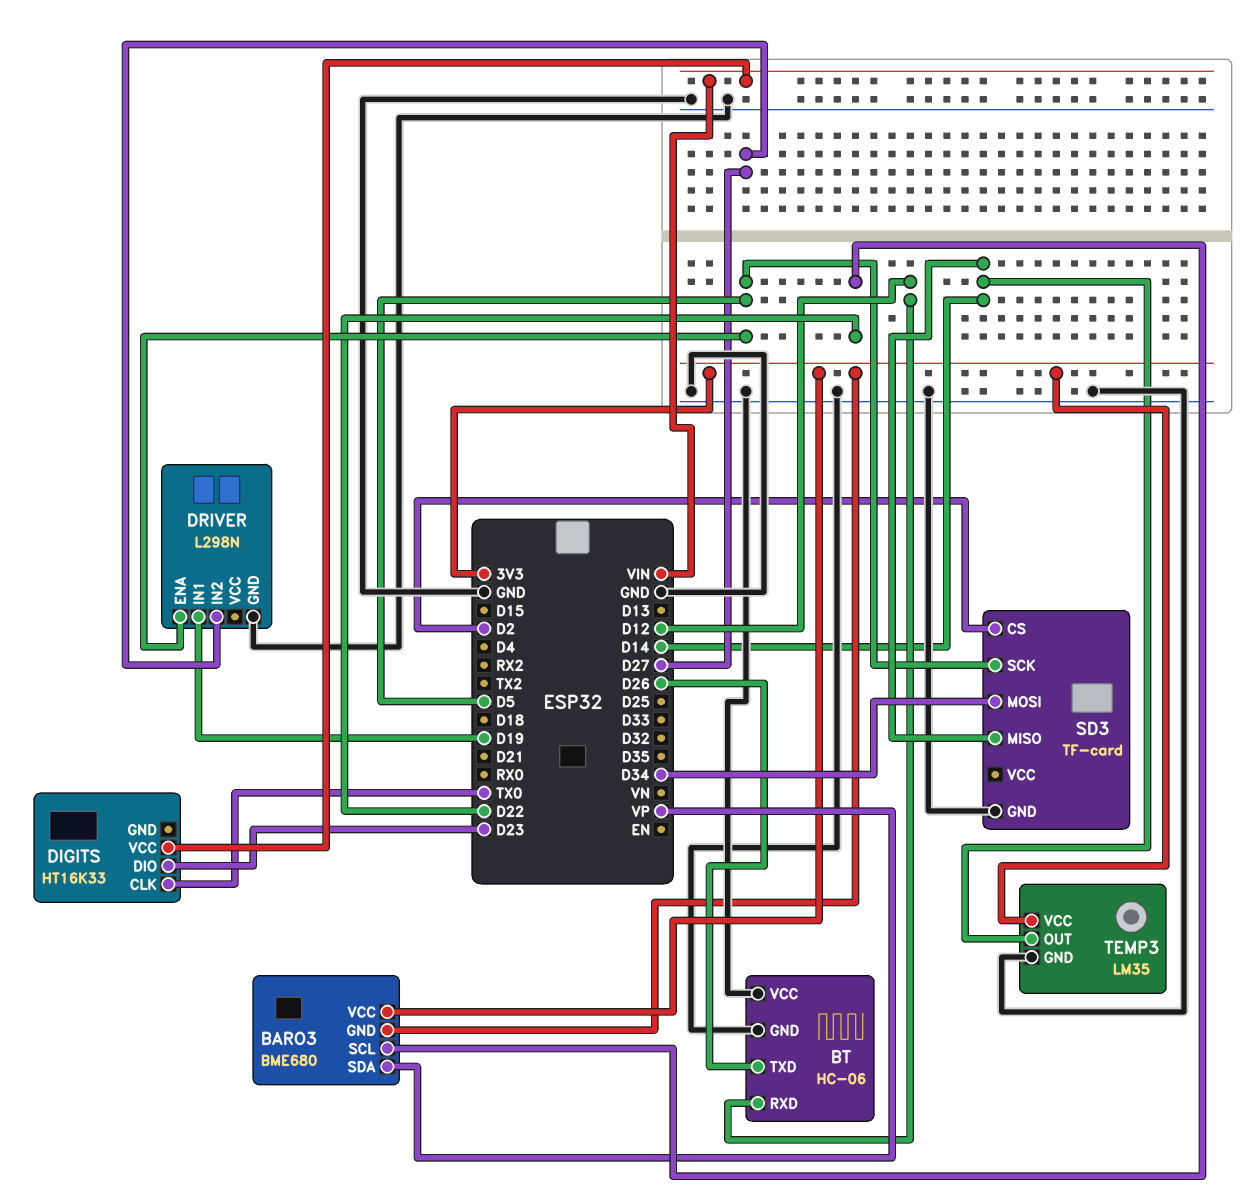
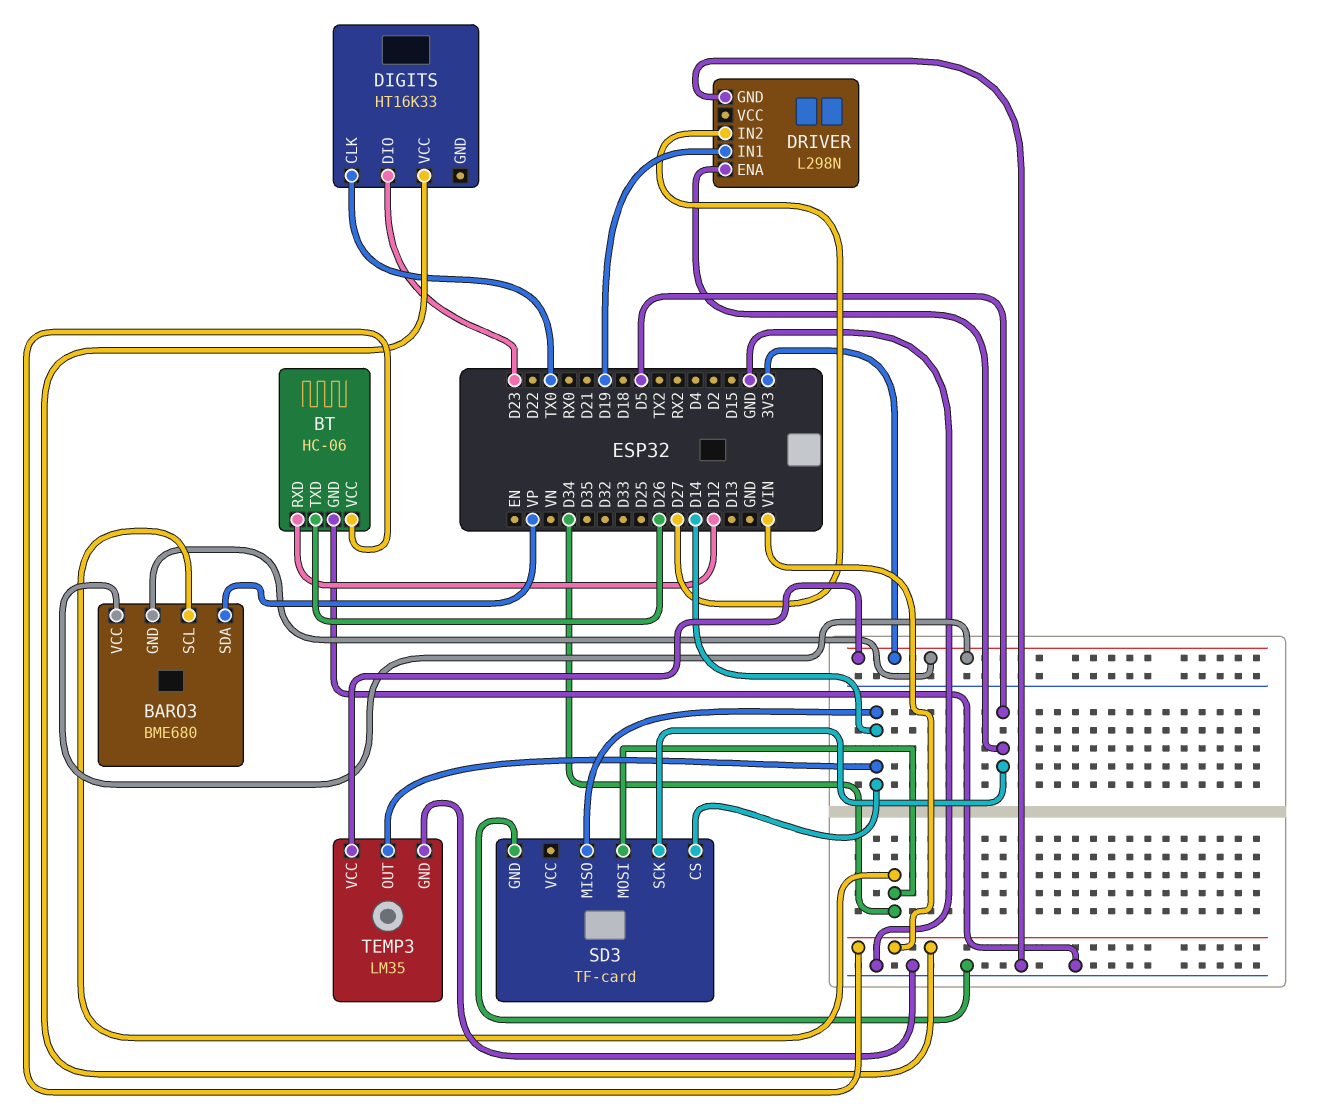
BARO3 pin SCL: D22 -> D34
BT pin VCC: GND -> VIN
SD3 pin CS: D2 -> D14

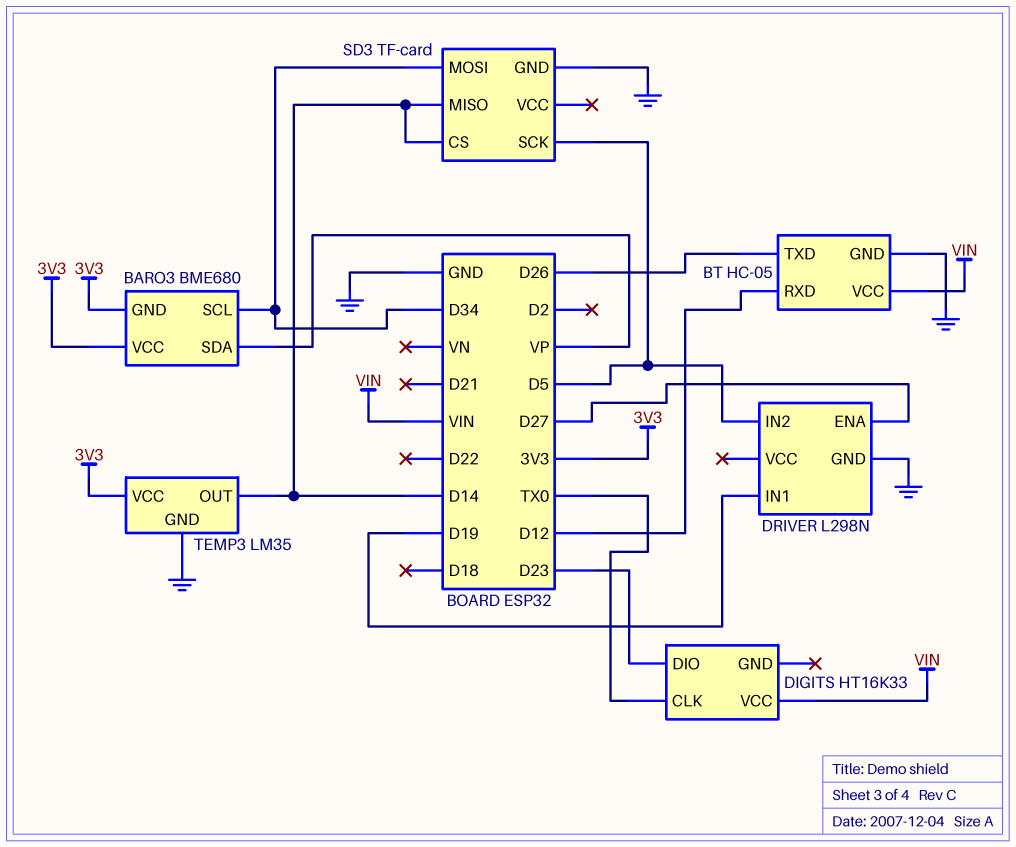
BT: HC-06 -> HC-05
DRIVER pin ENA: D5 -> D27
DRIVER pin IN2: D27 -> D5

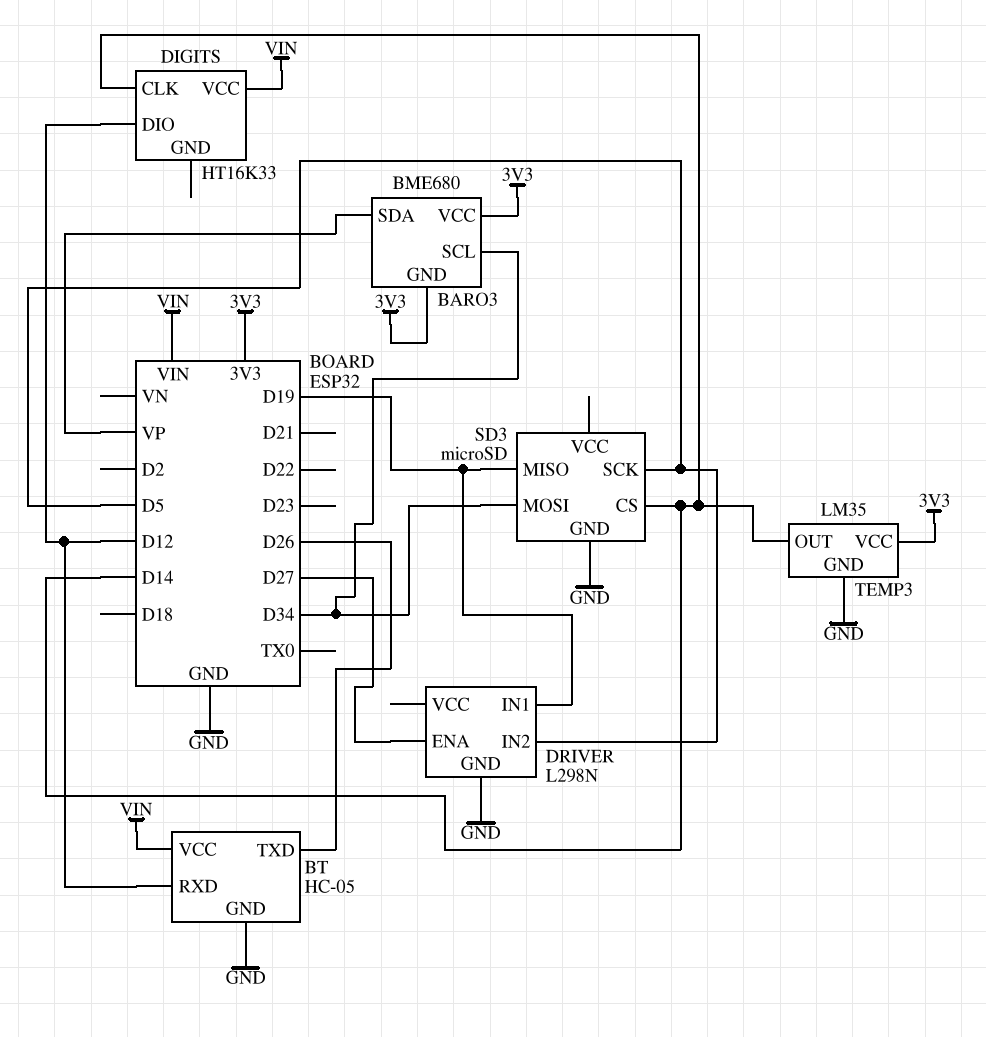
DIGITS pin CLK: TX0 -> D14
DIGITS pin DIO: D23 -> D12
SD3: TF-card -> microSD
SD3 pin MISO: D14 -> D19

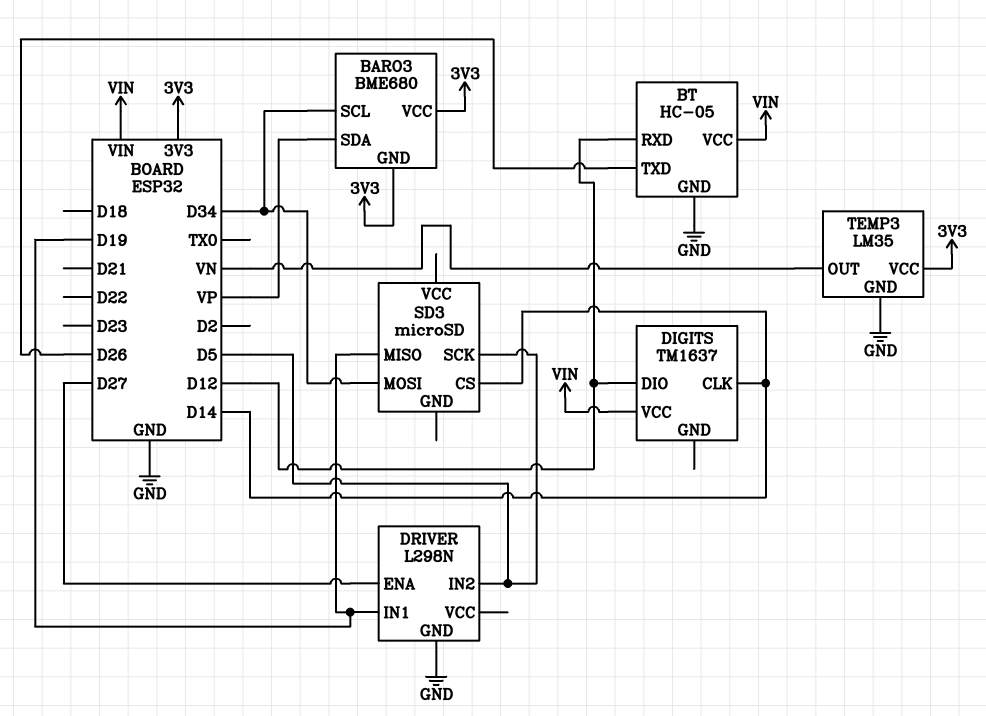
DIGITS: HT16K33 -> TM1637
SD3 pin GND: GND -> none
TEMP3 pin OUT: D14 -> VN

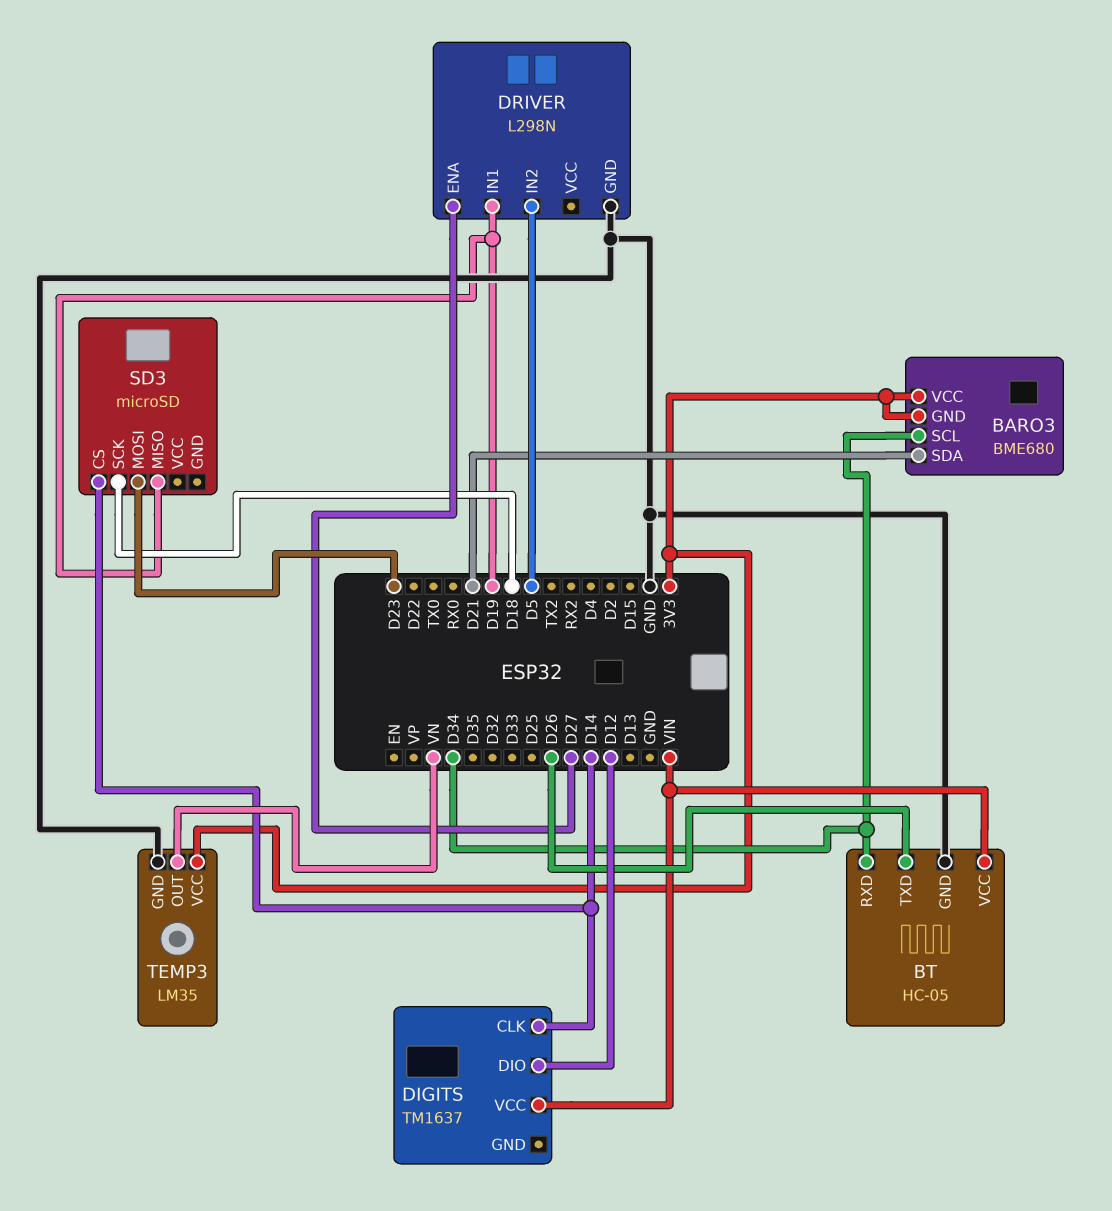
BARO3 pin SDA: VP -> D21
BT pin RXD: D12 -> D34
SD3 pin MOSI: D34 -> D23
SD3 pin SCK: D5 -> D18

